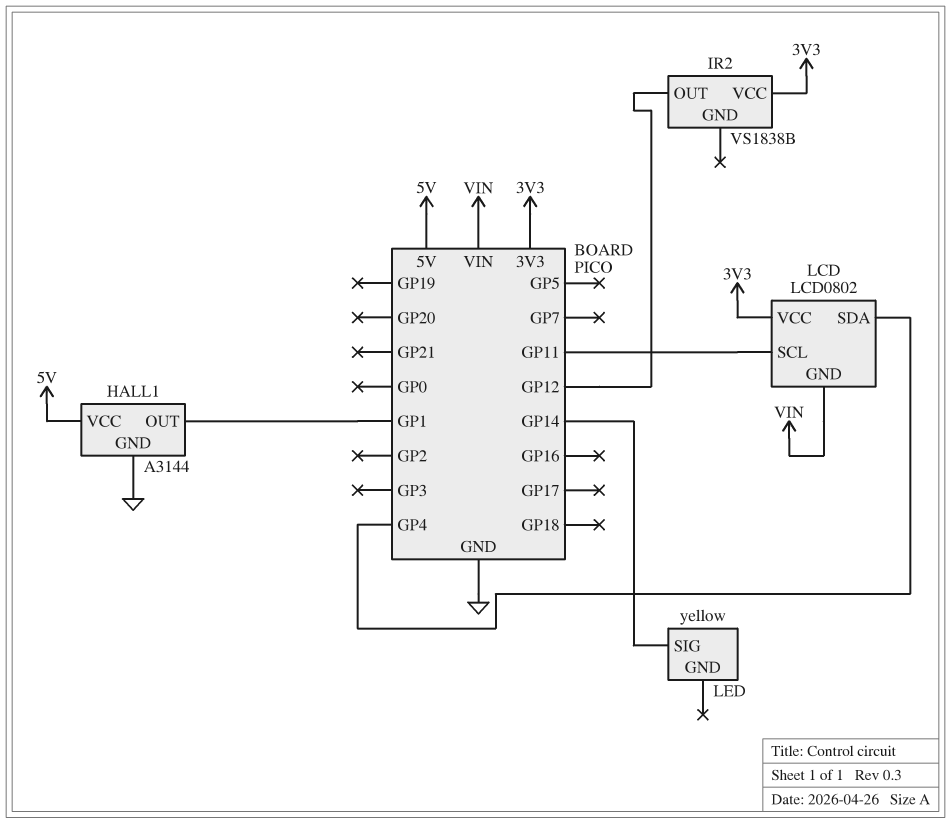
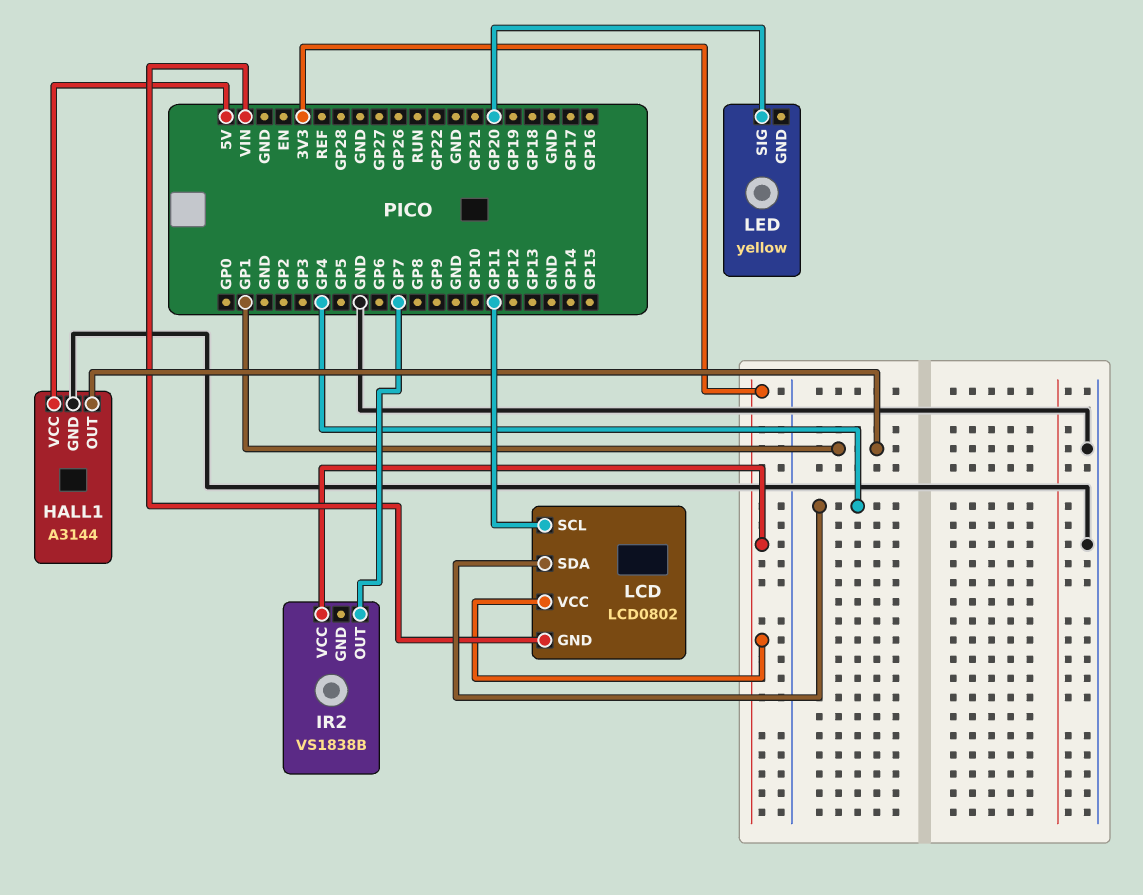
IR2 pin OUT: GP12 -> GP7
LED pin SIG: GP14 -> GP20

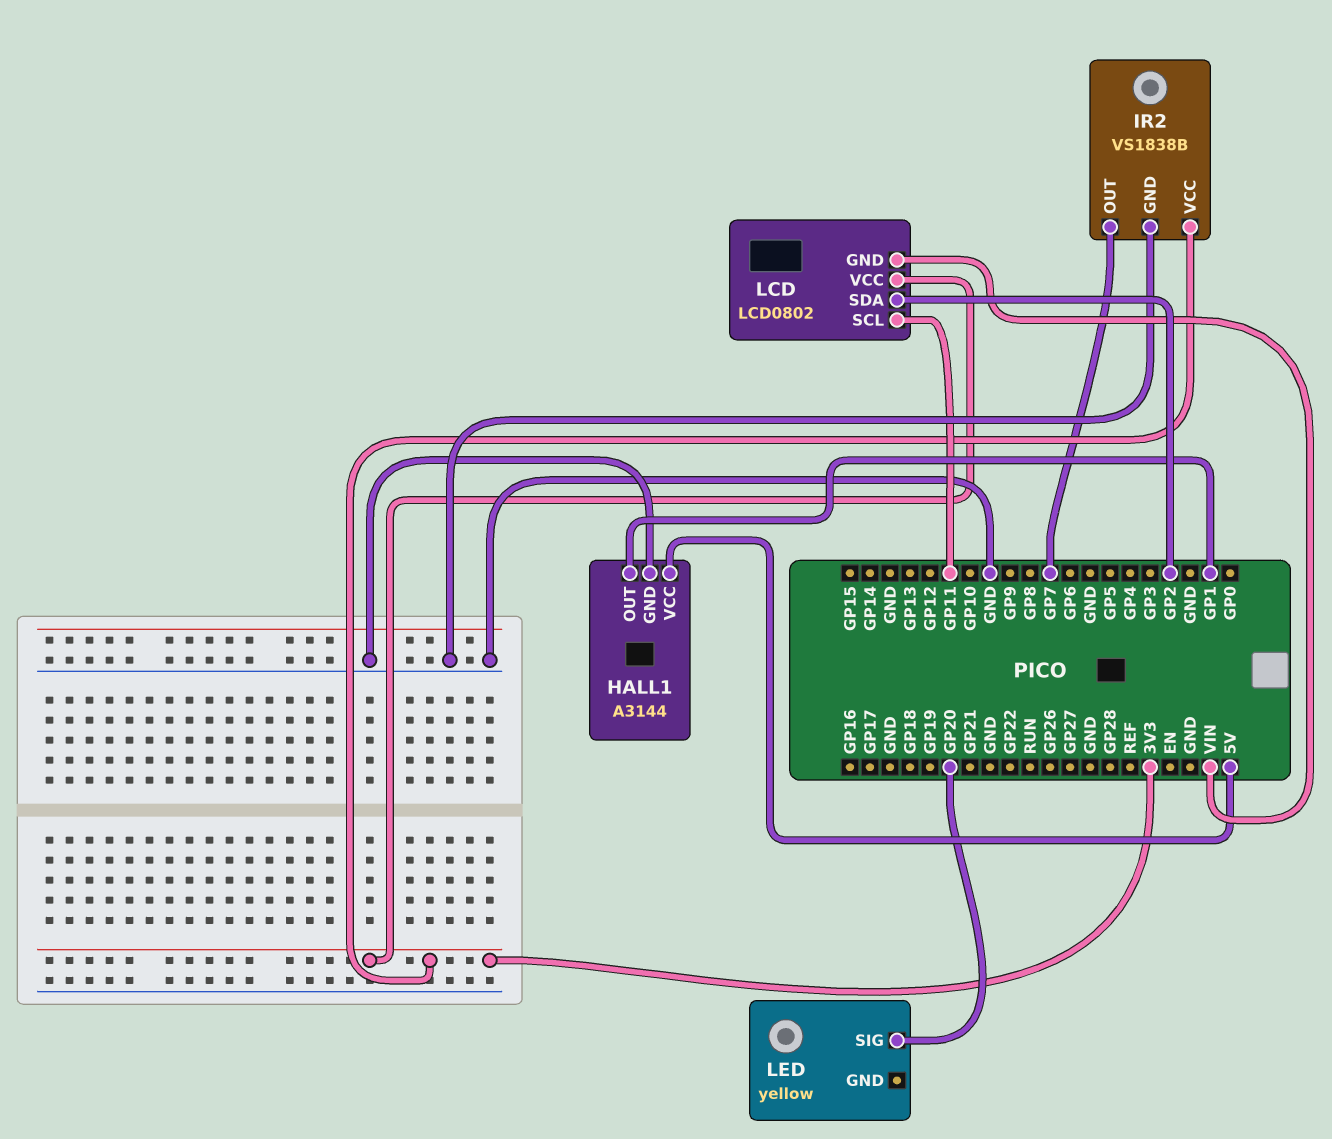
IR2 pin GND: none -> GND
LCD pin SDA: GP4 -> GP2

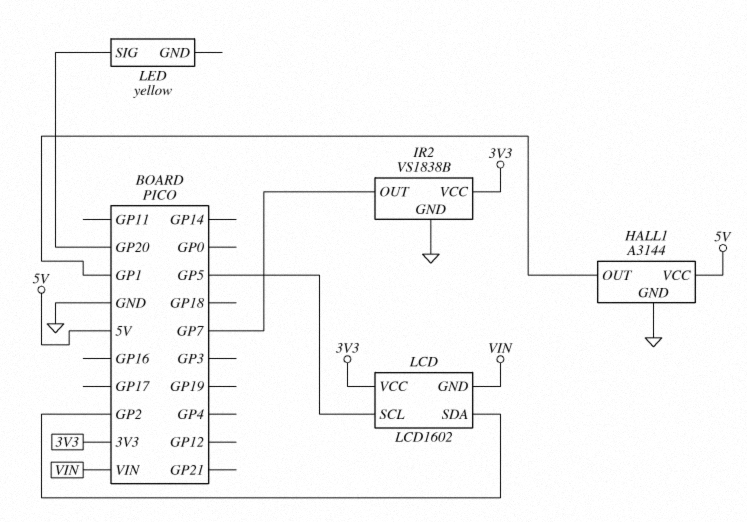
LCD: LCD0802 -> LCD1602
LCD pin SCL: GP11 -> GP5

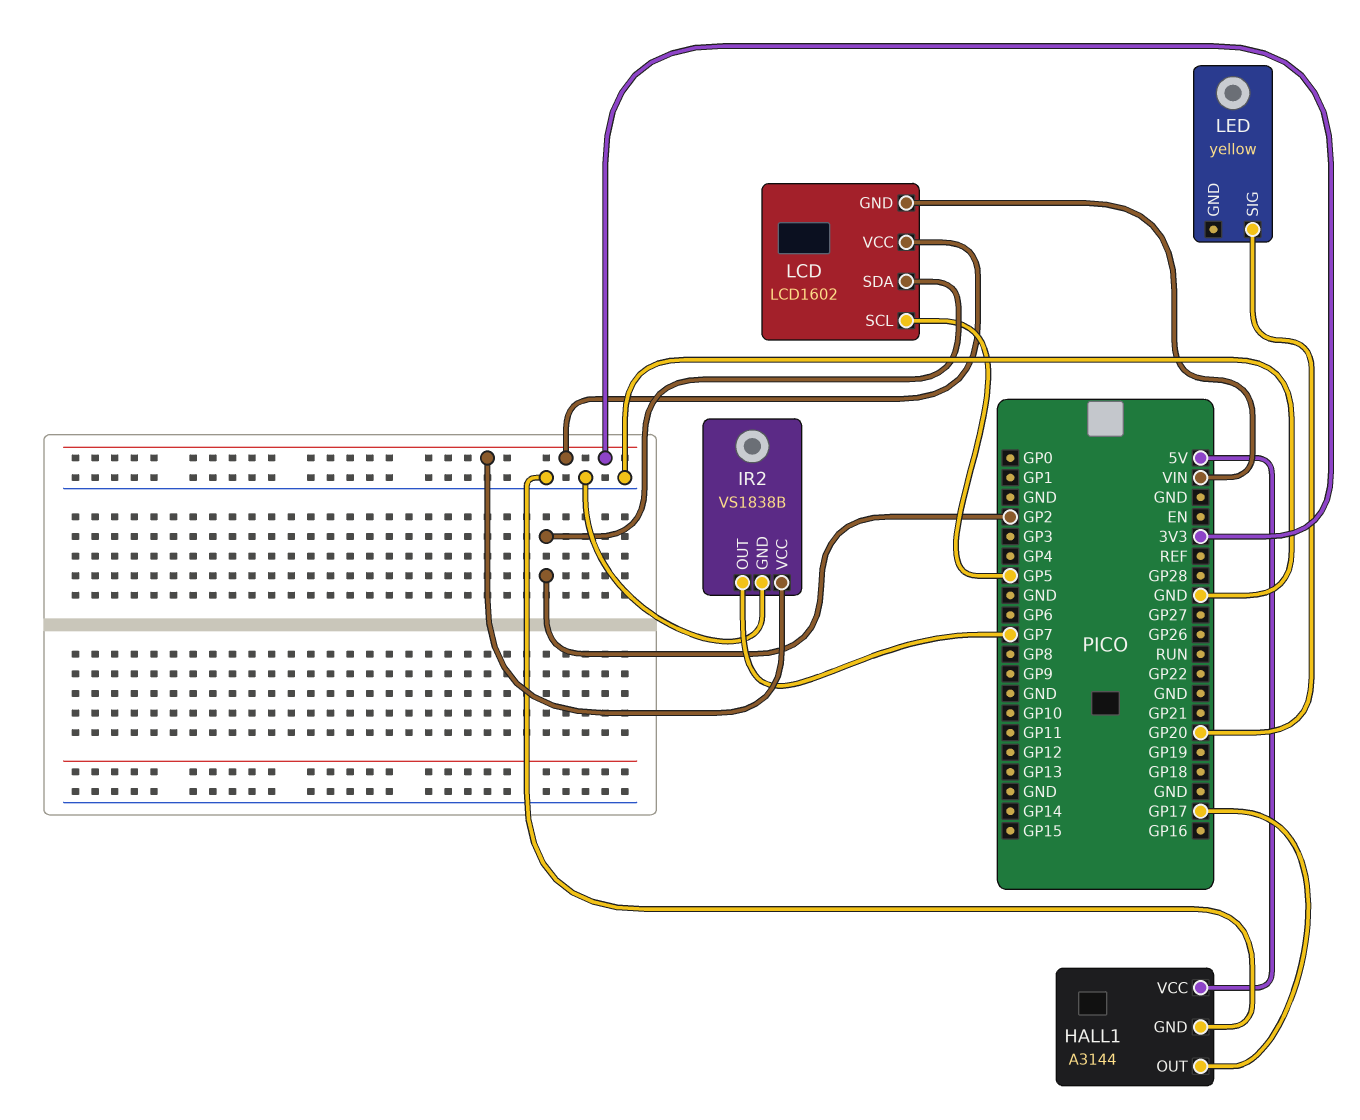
HALL1 pin OUT: GP1 -> GP17

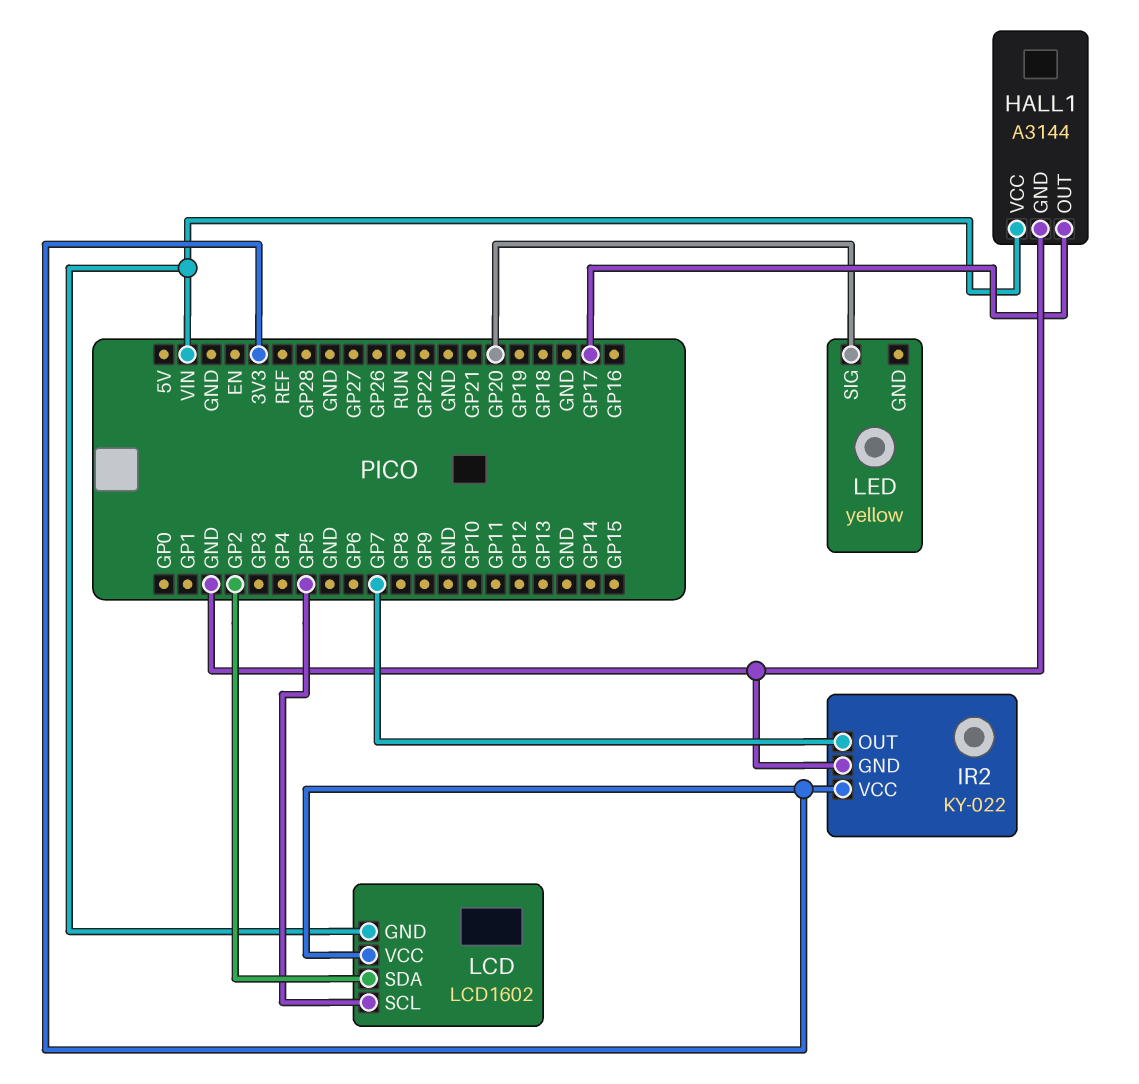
HALL1 pin VCC: 5V -> VIN
IR2: VS1838B -> KY-022

